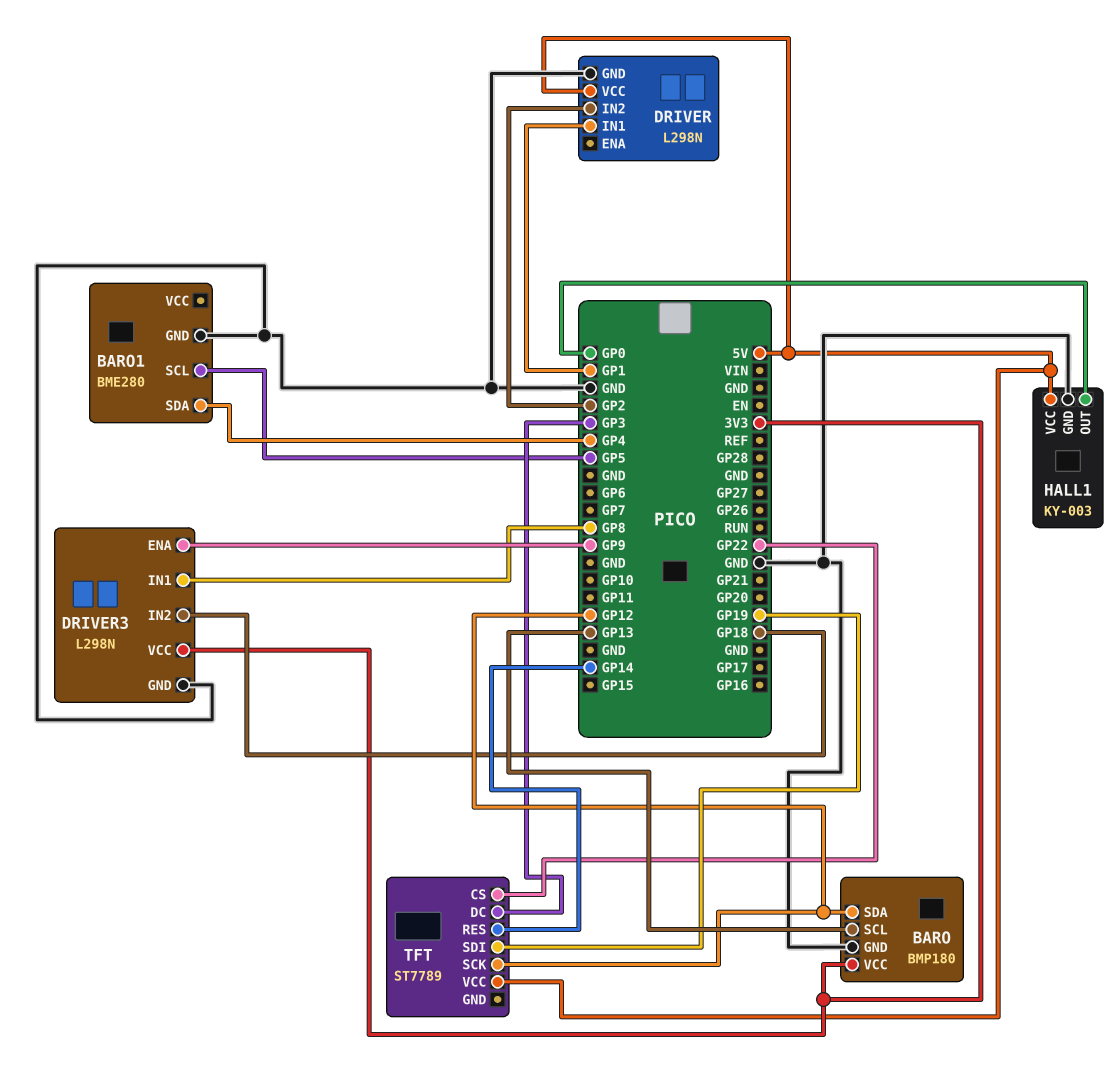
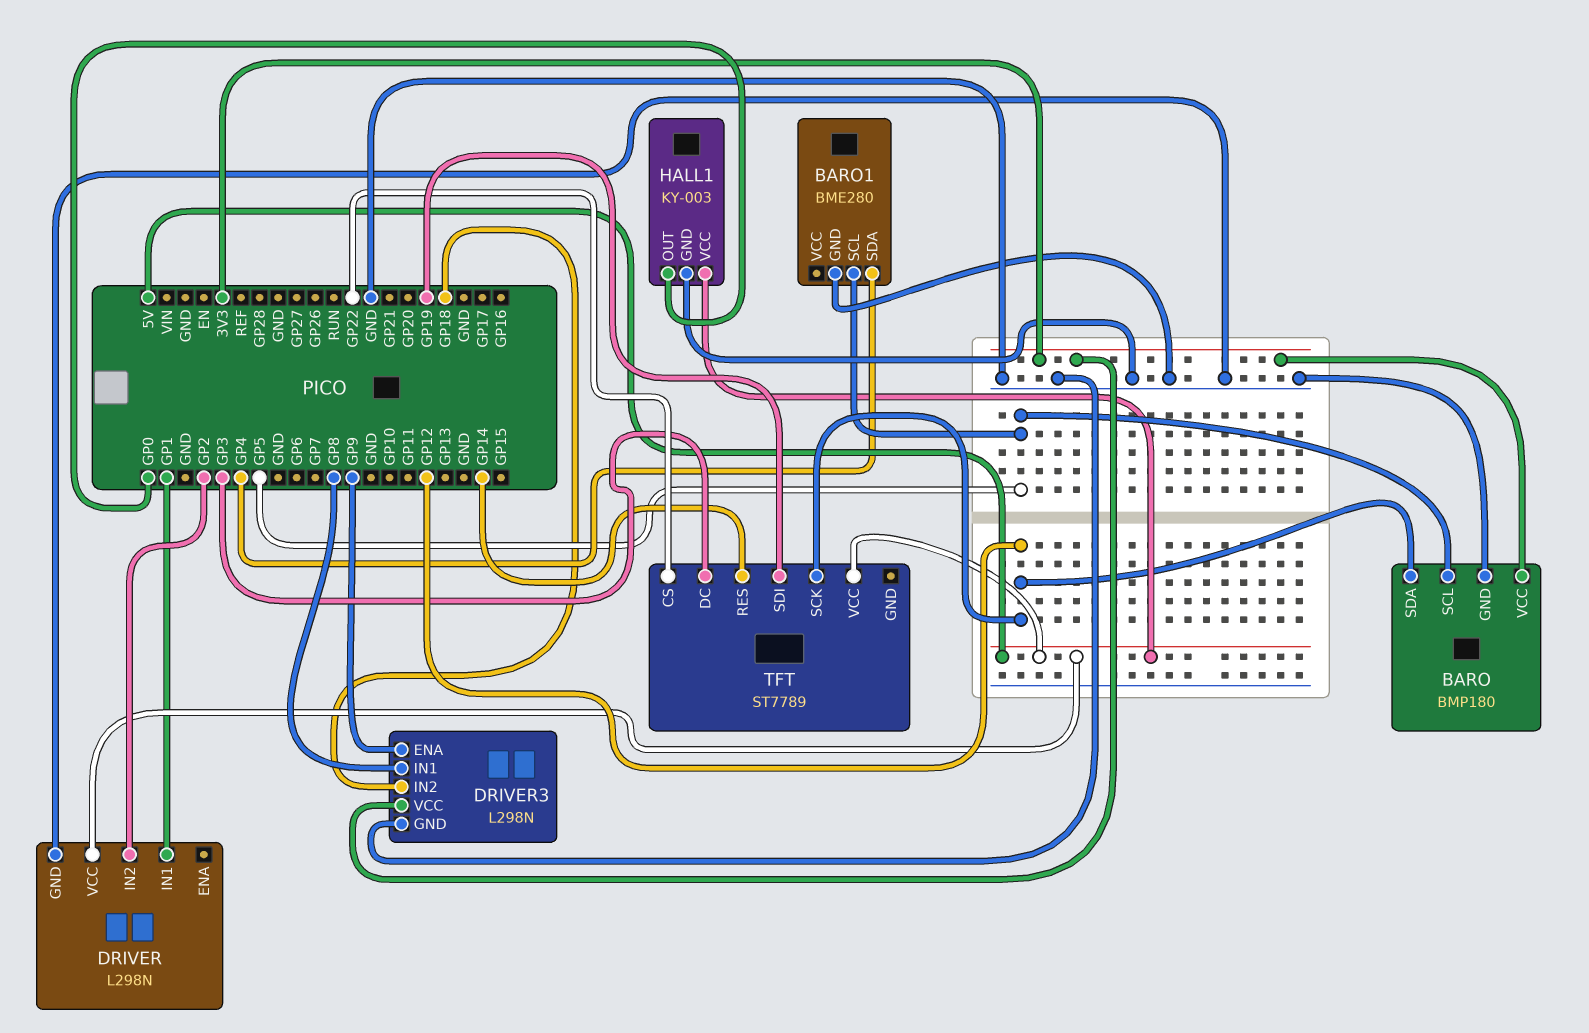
BARO pin SCL: GP13 -> GP5

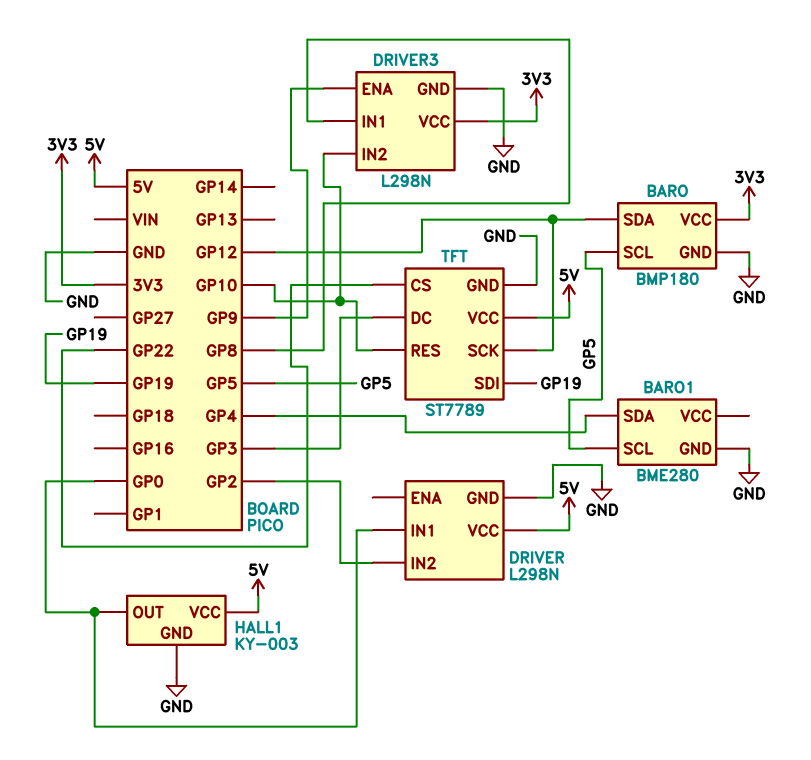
DRIVER pin IN1: GP1 -> GP0
DRIVER3 pin IN2: GP18 -> GP10
TFT pin GND: none -> GND
TFT pin RES: GP14 -> GP10

